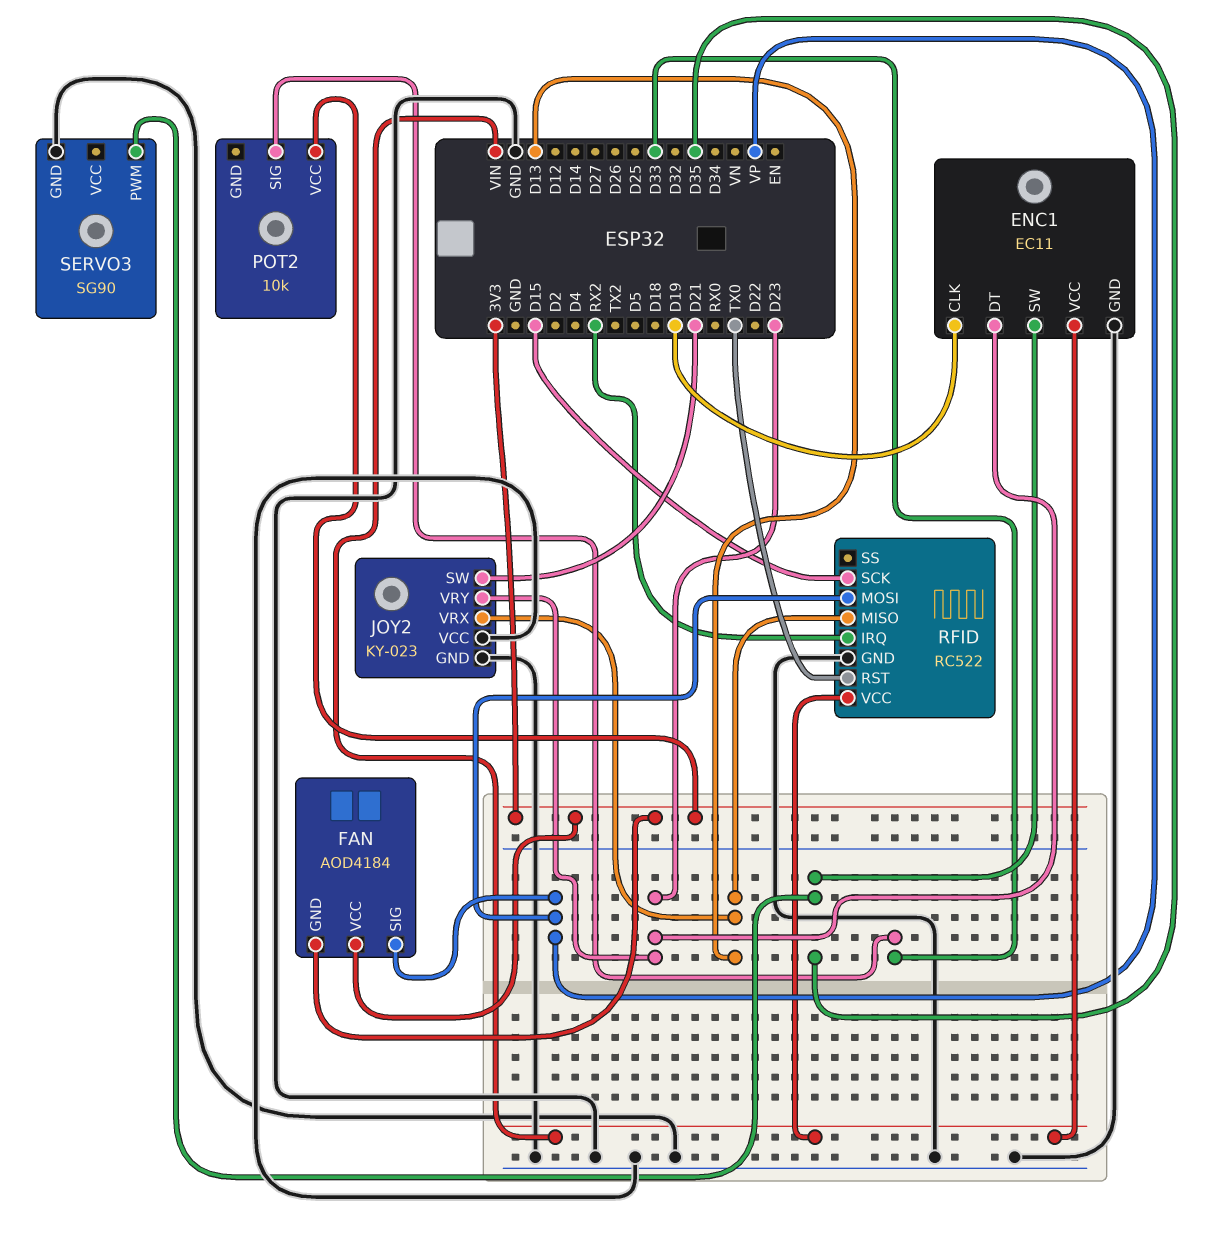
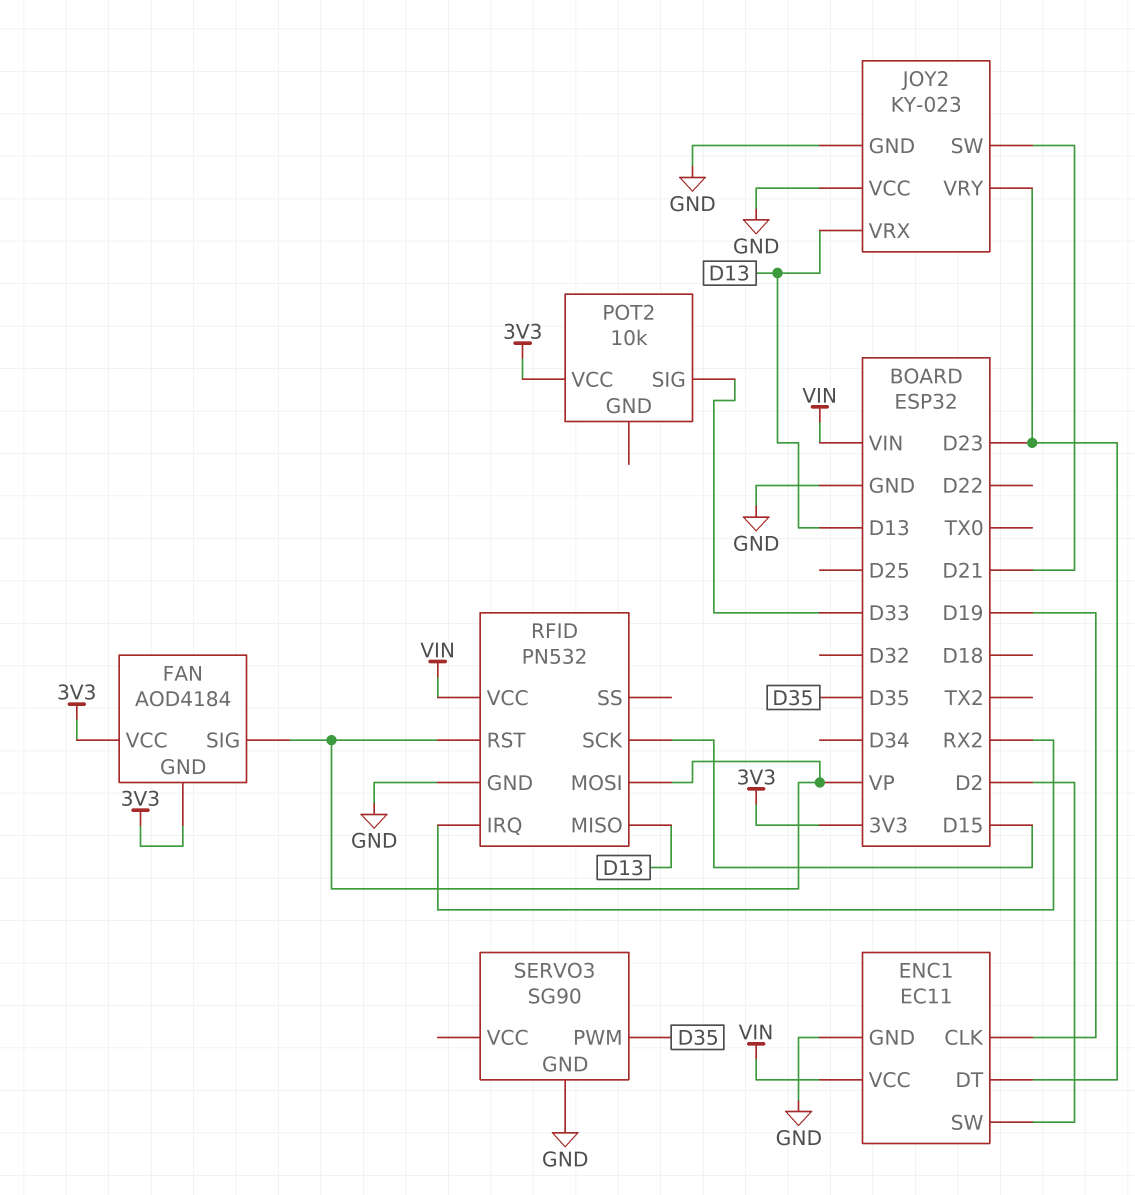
ENC1 pin SW: D35 -> D2
RFID: RC522 -> PN532
RFID pin RST: TX0 -> VP

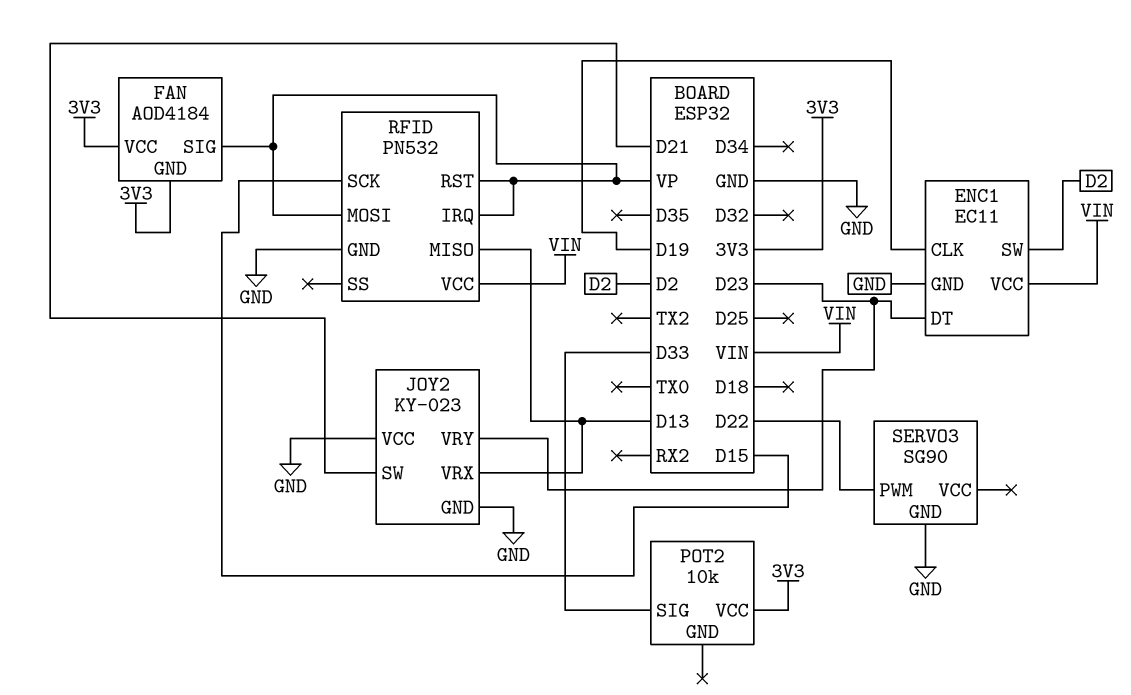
RFID pin IRQ: RX2 -> VP
SERVO3 pin PWM: D35 -> D22

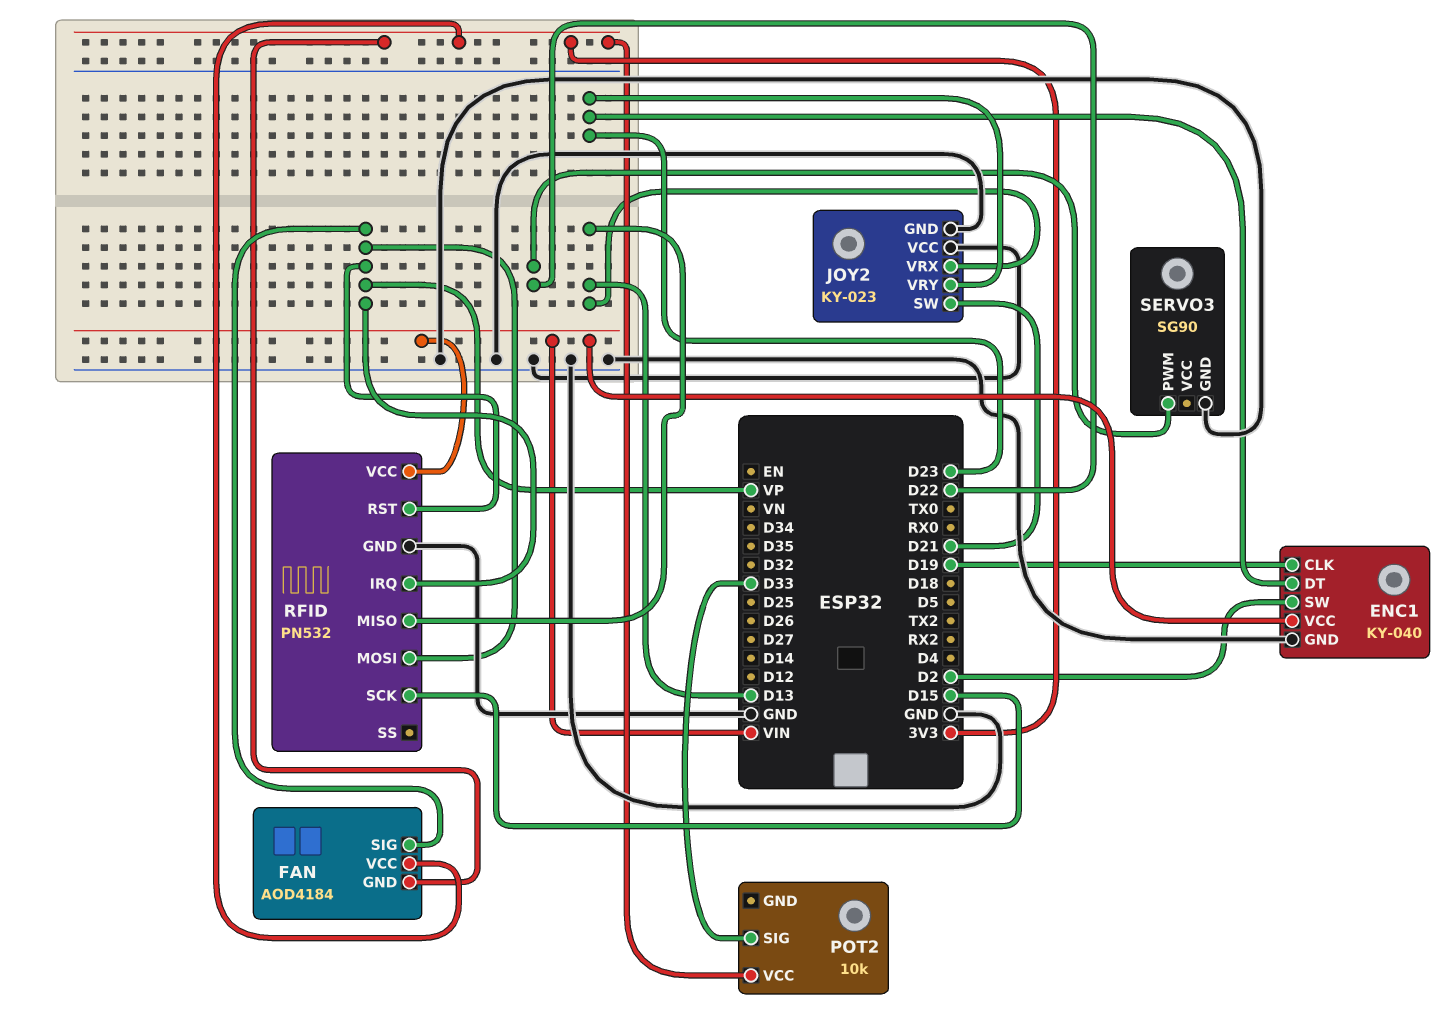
ENC1: EC11 -> KY-040

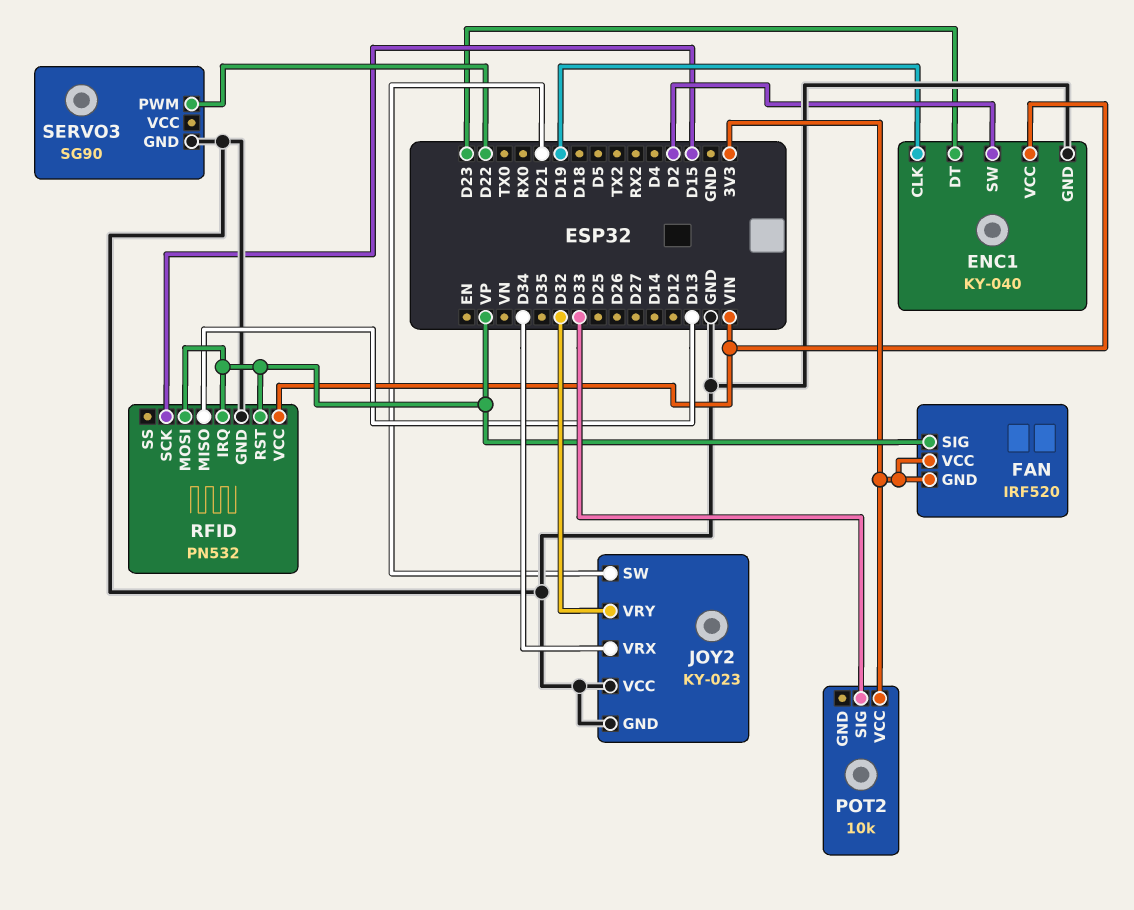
FAN: AOD4184 -> IRF520
JOY2 pin VRX: D13 -> D34
JOY2 pin VRY: D23 -> D32

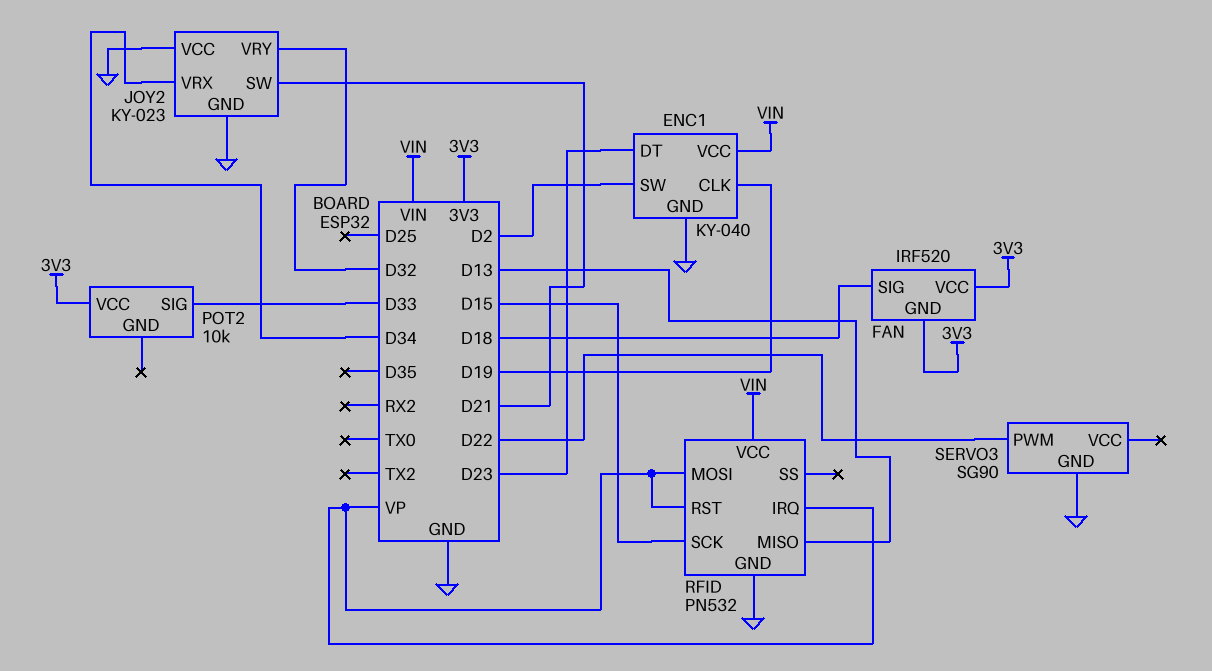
FAN pin SIG: VP -> D18

